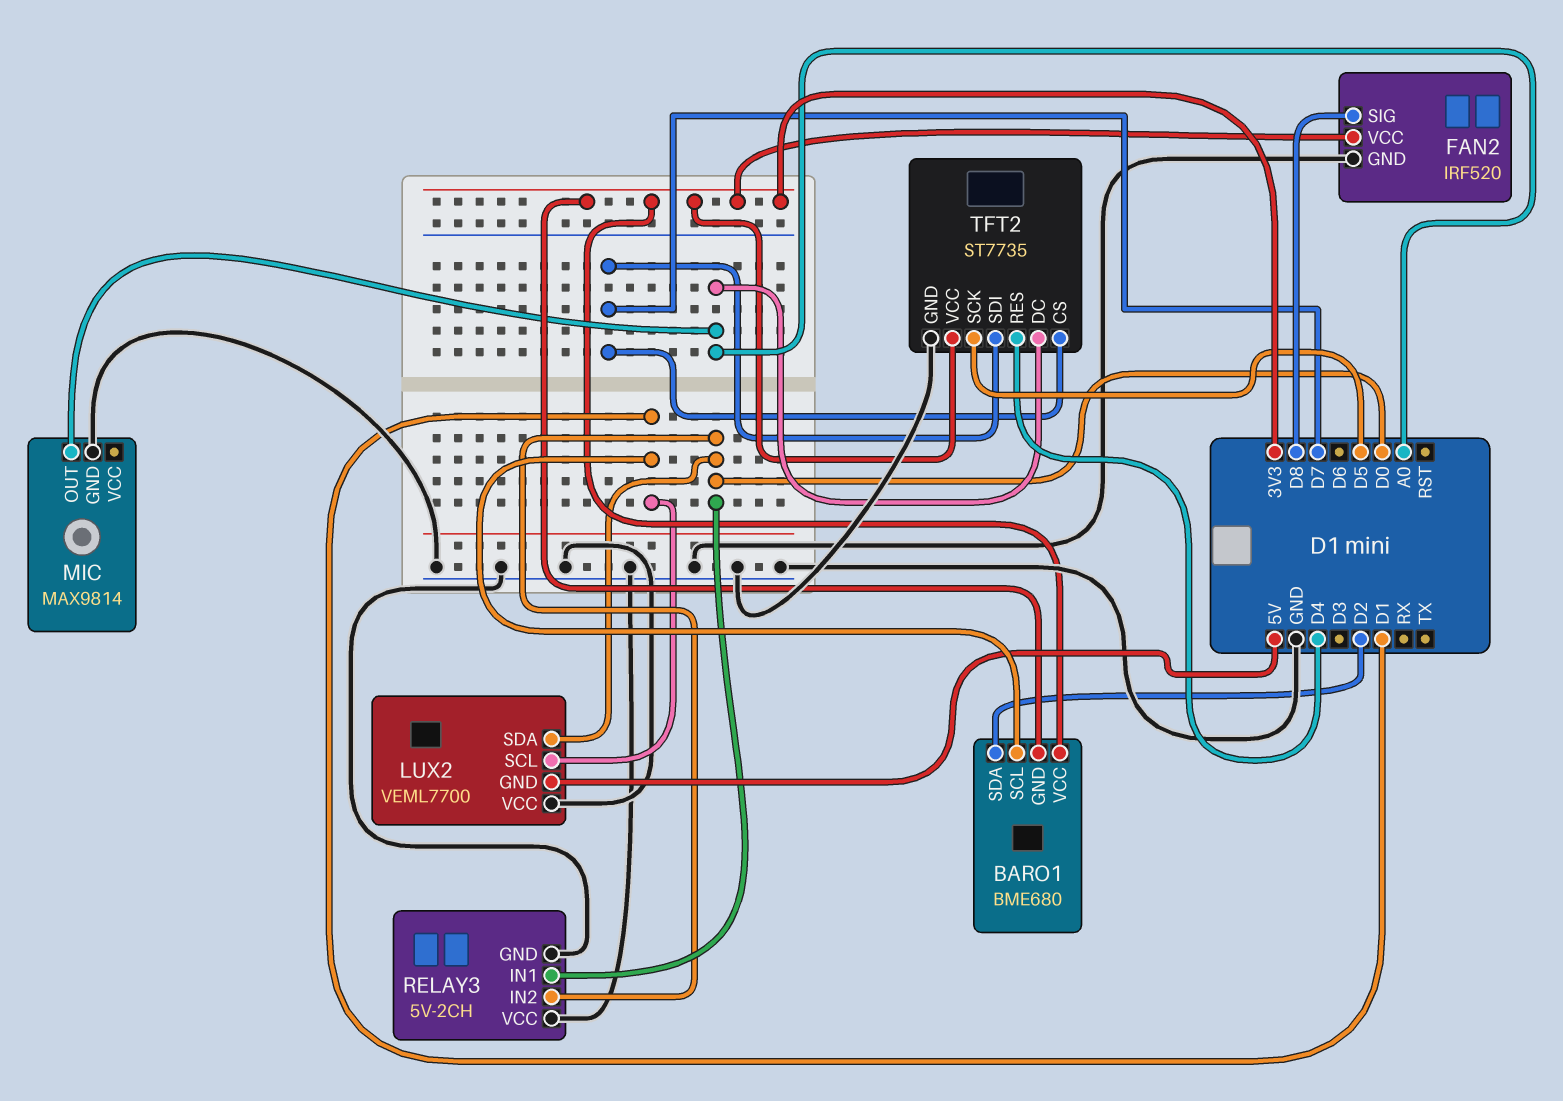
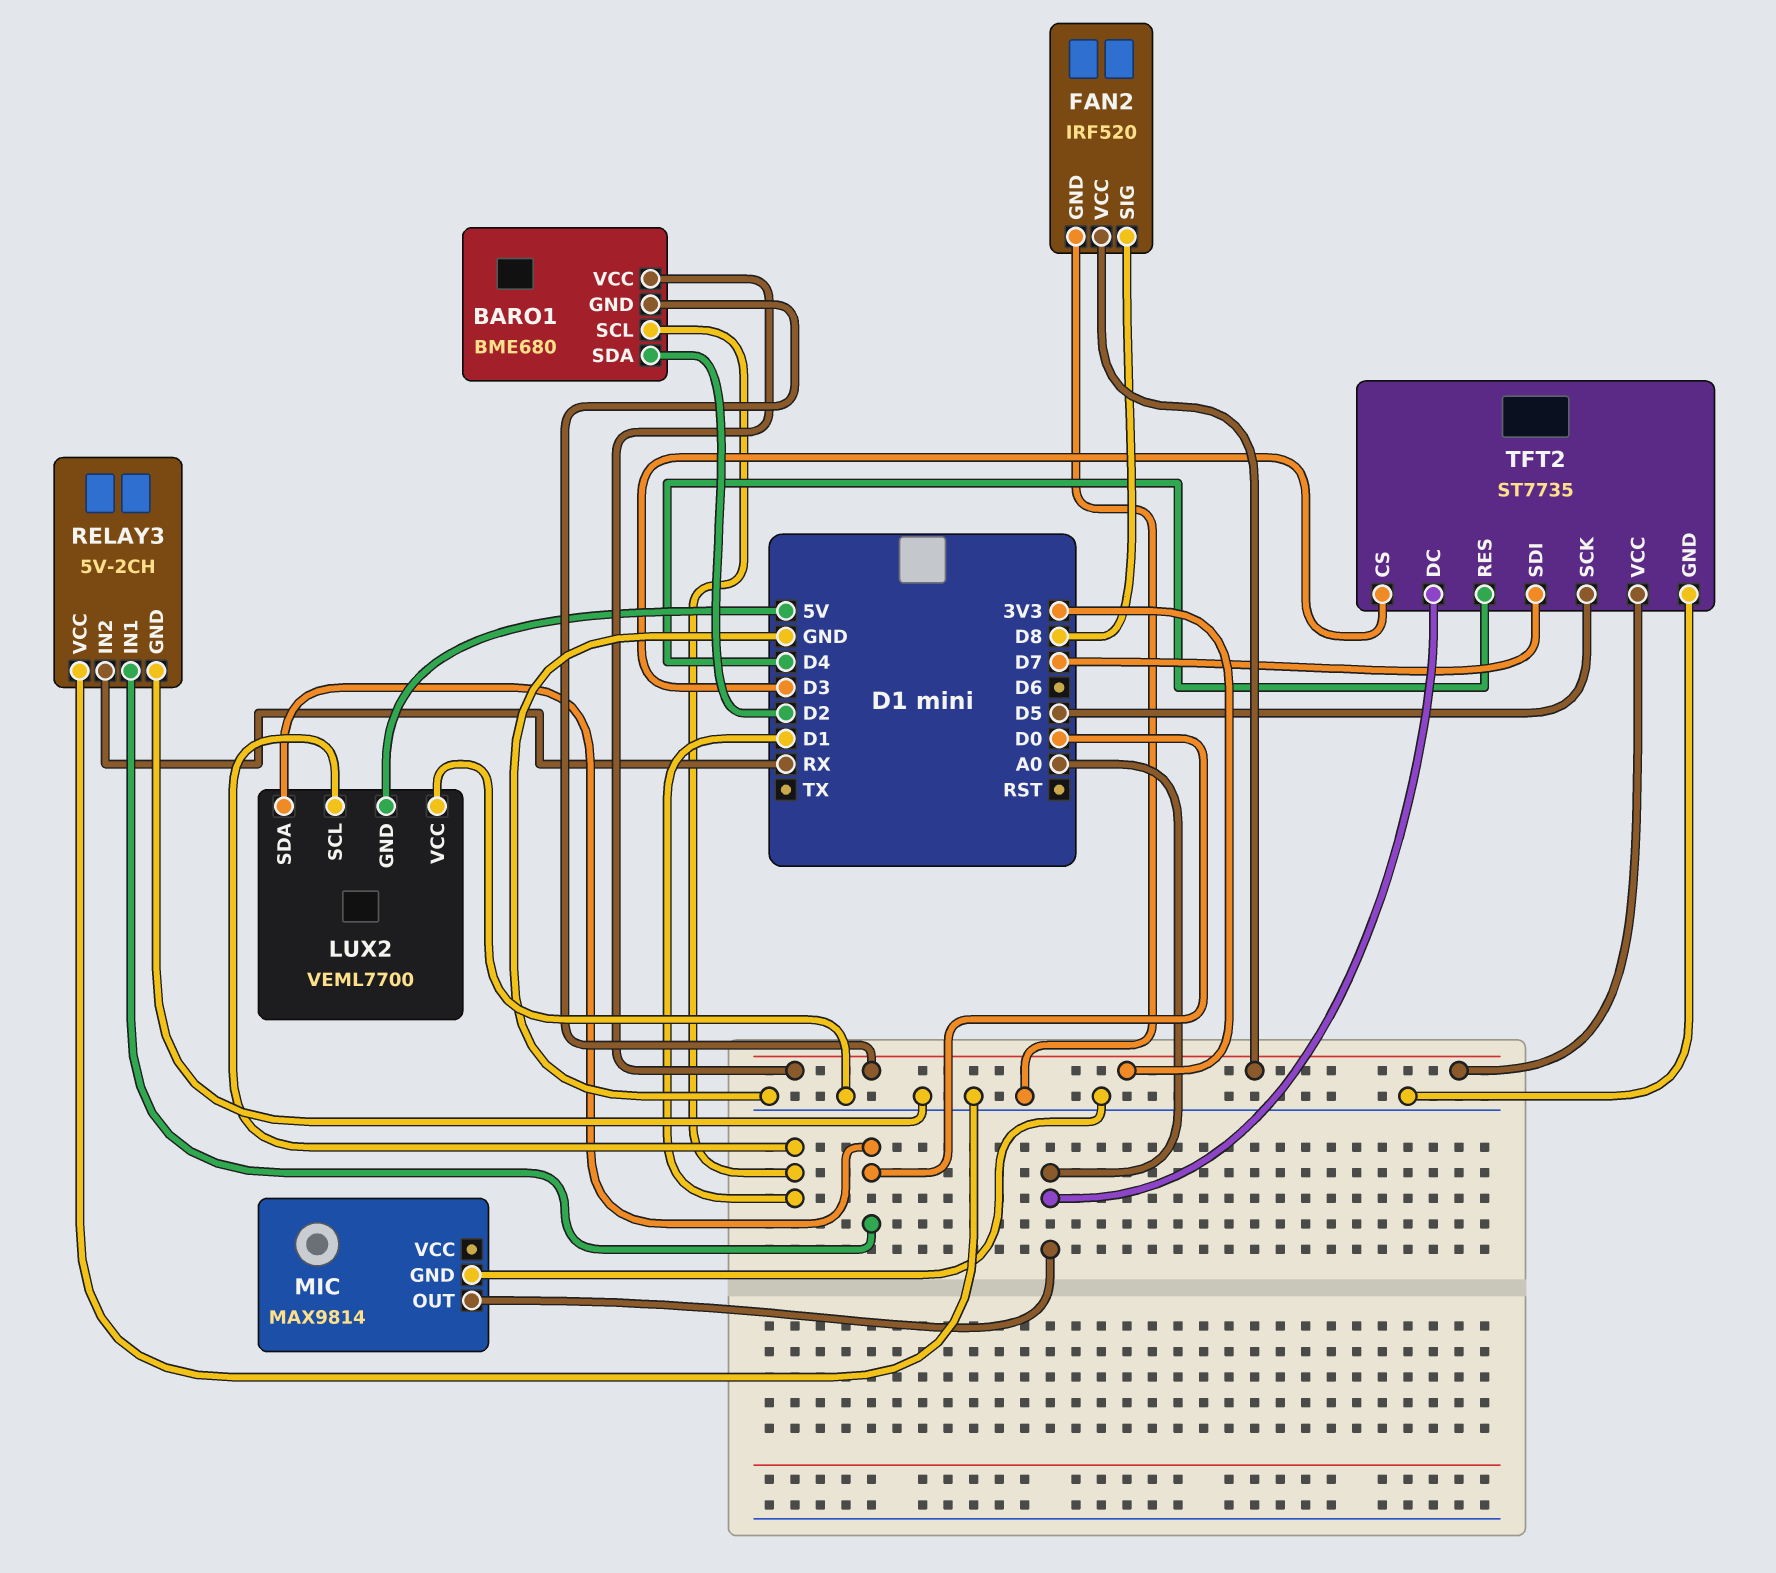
RELAY3 pin IN2: D0 -> RX
TFT2 pin CS: D7 -> D3

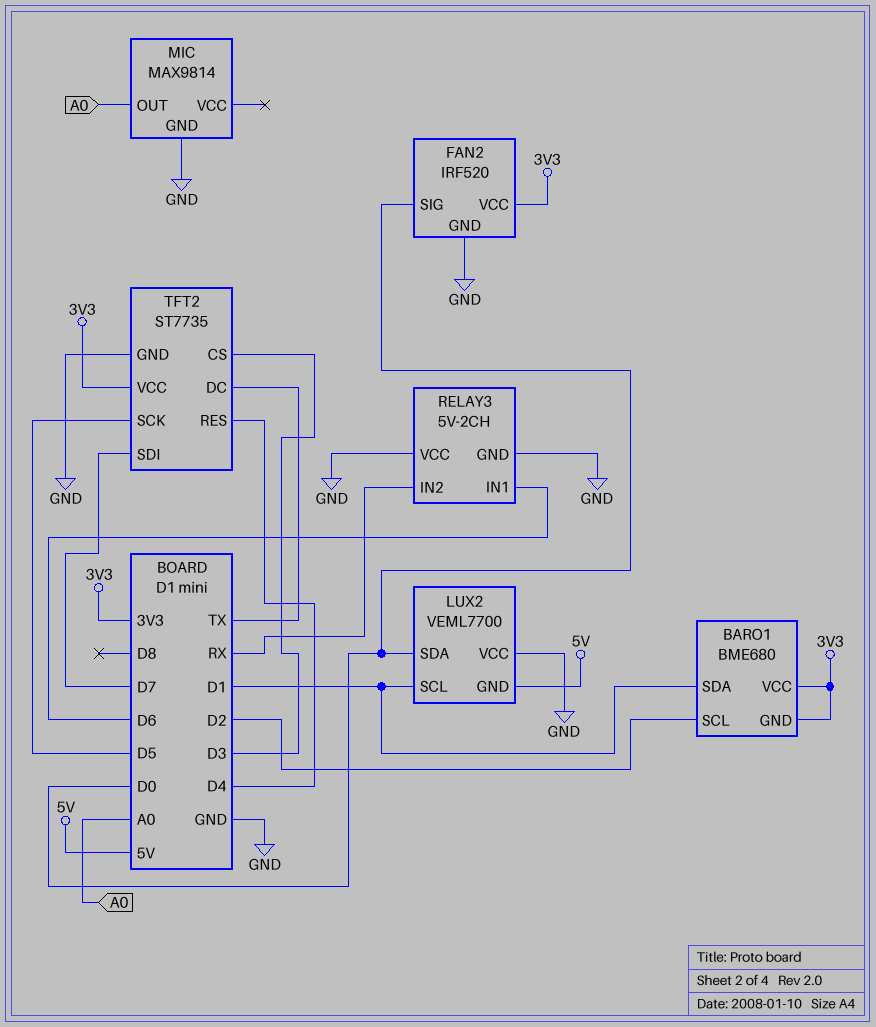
BARO1 pin SCL: D1 -> D2
BARO1 pin SDA: D2 -> D1
FAN2 pin SIG: D8 -> D0
RELAY3 pin IN1: D0 -> D6
TFT2 pin DC: A0 -> TX

